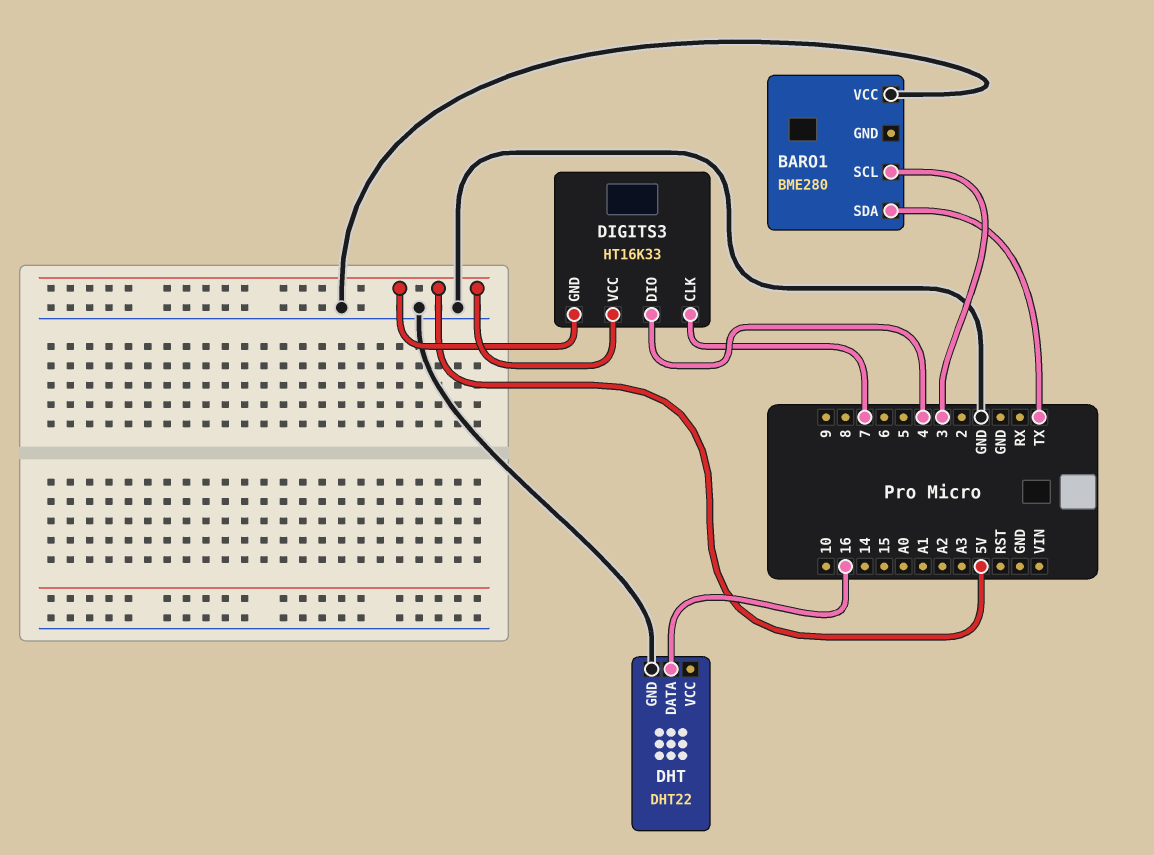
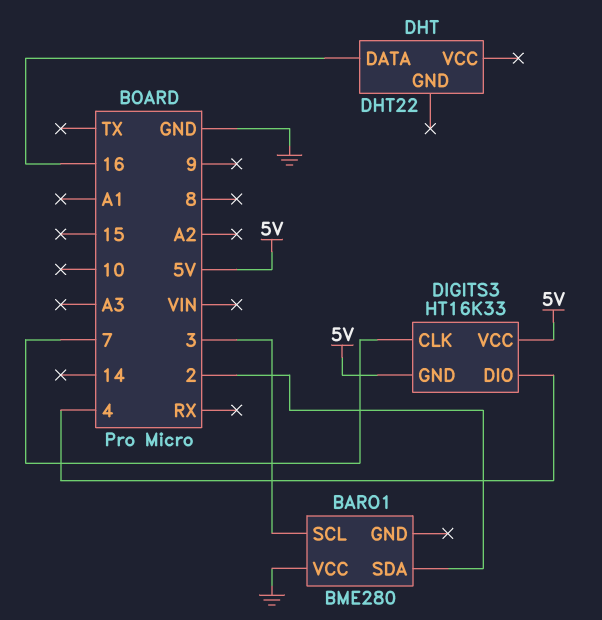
BARO1 pin SDA: TX -> 2
DHT pin GND: GND -> none

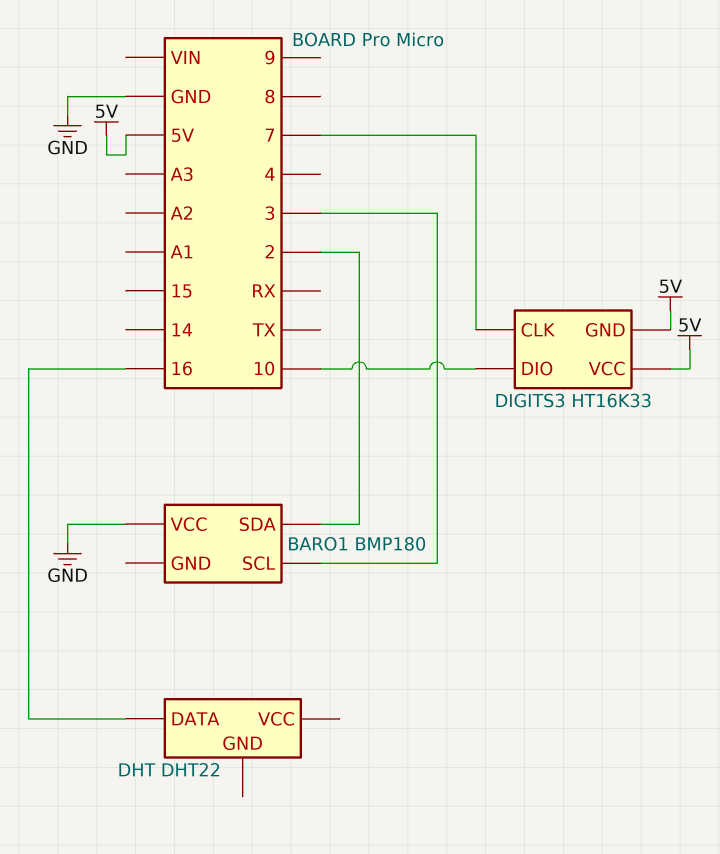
BARO1: BME280 -> BMP180
DIGITS3 pin DIO: 4 -> 10

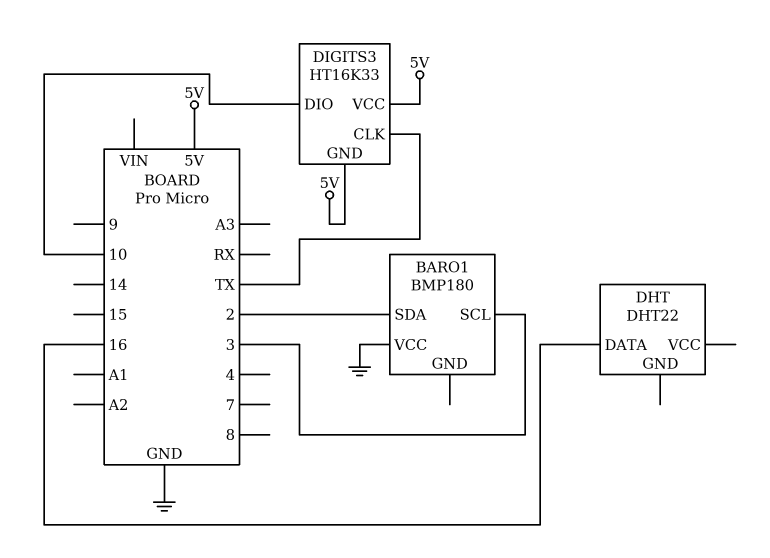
DIGITS3 pin CLK: 7 -> TX

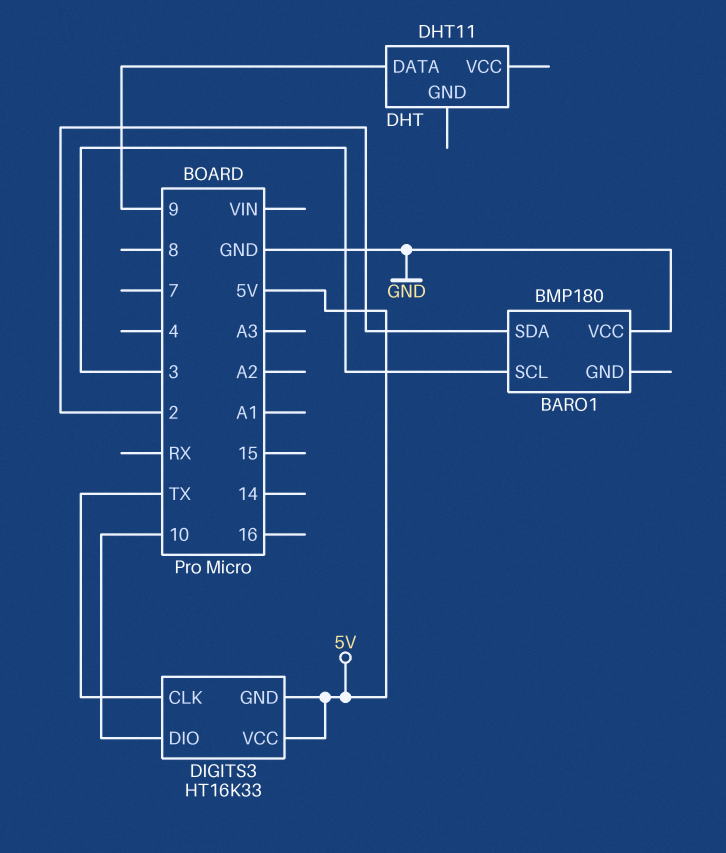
DHT: DHT22 -> DHT11
DHT pin DATA: 16 -> 9

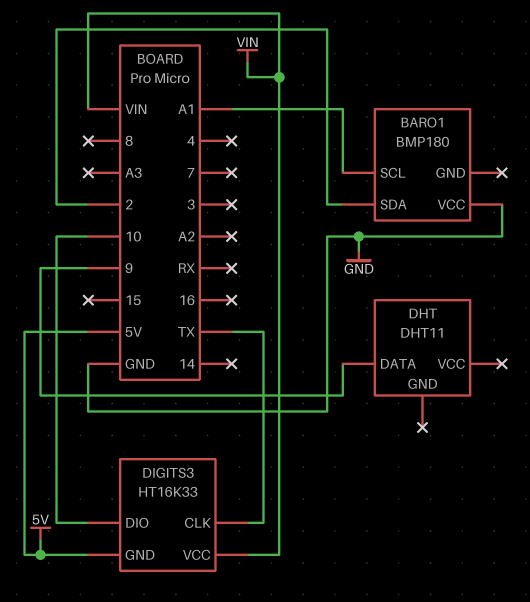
BARO1 pin SCL: 3 -> A1
DIGITS3 pin VCC: 5V -> VIN

